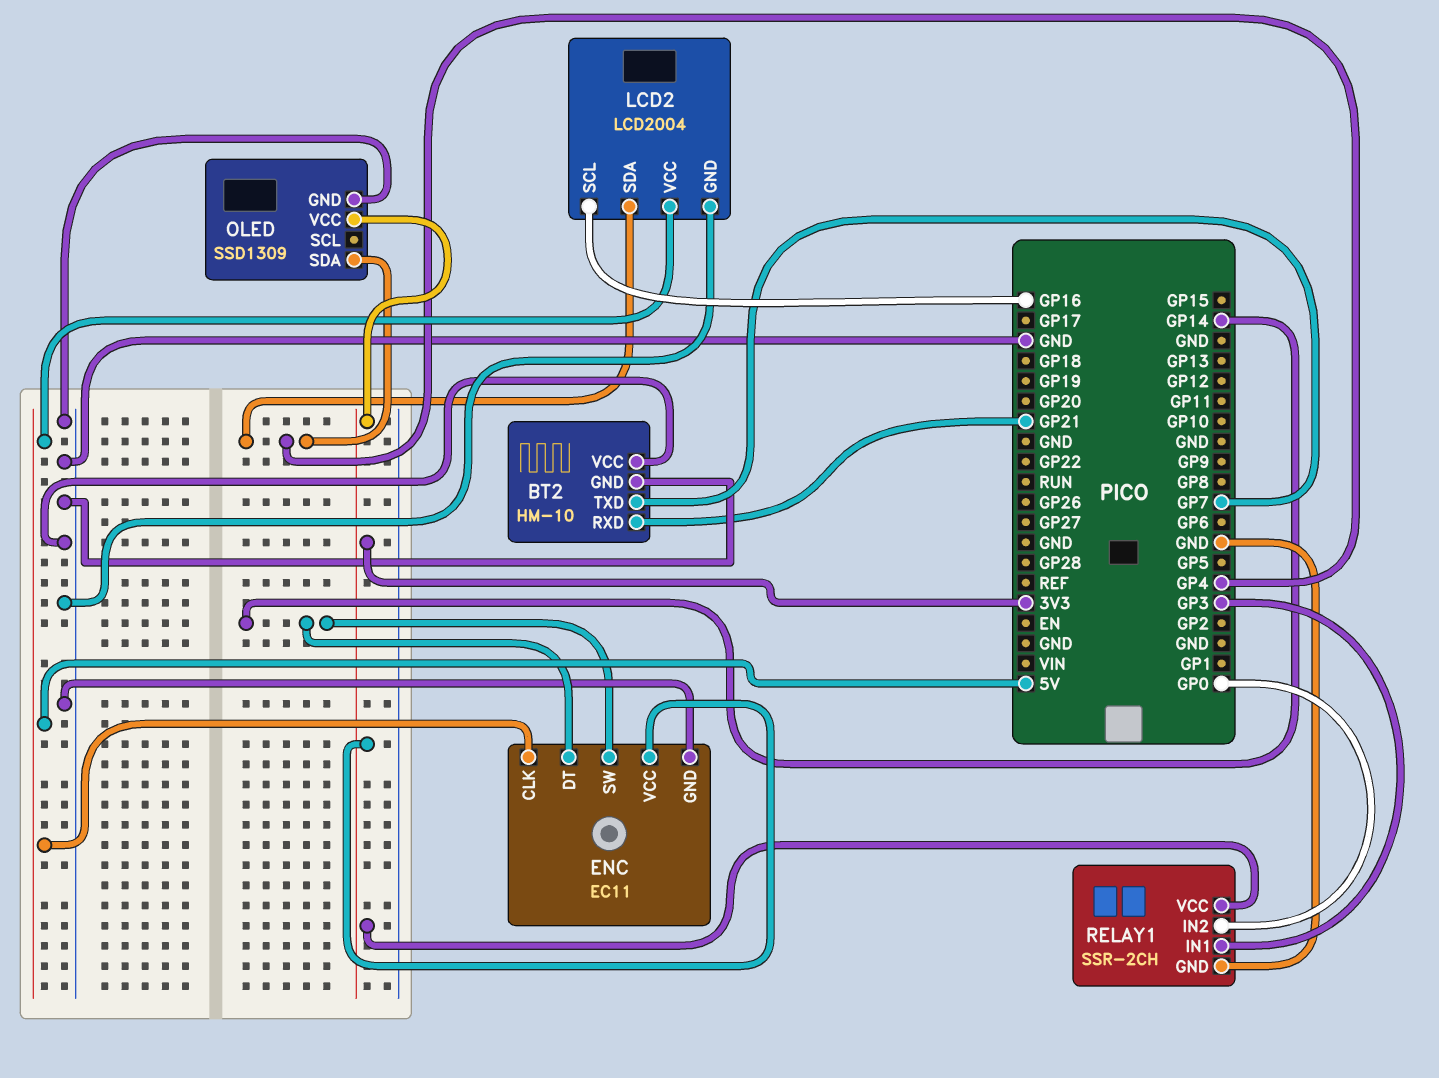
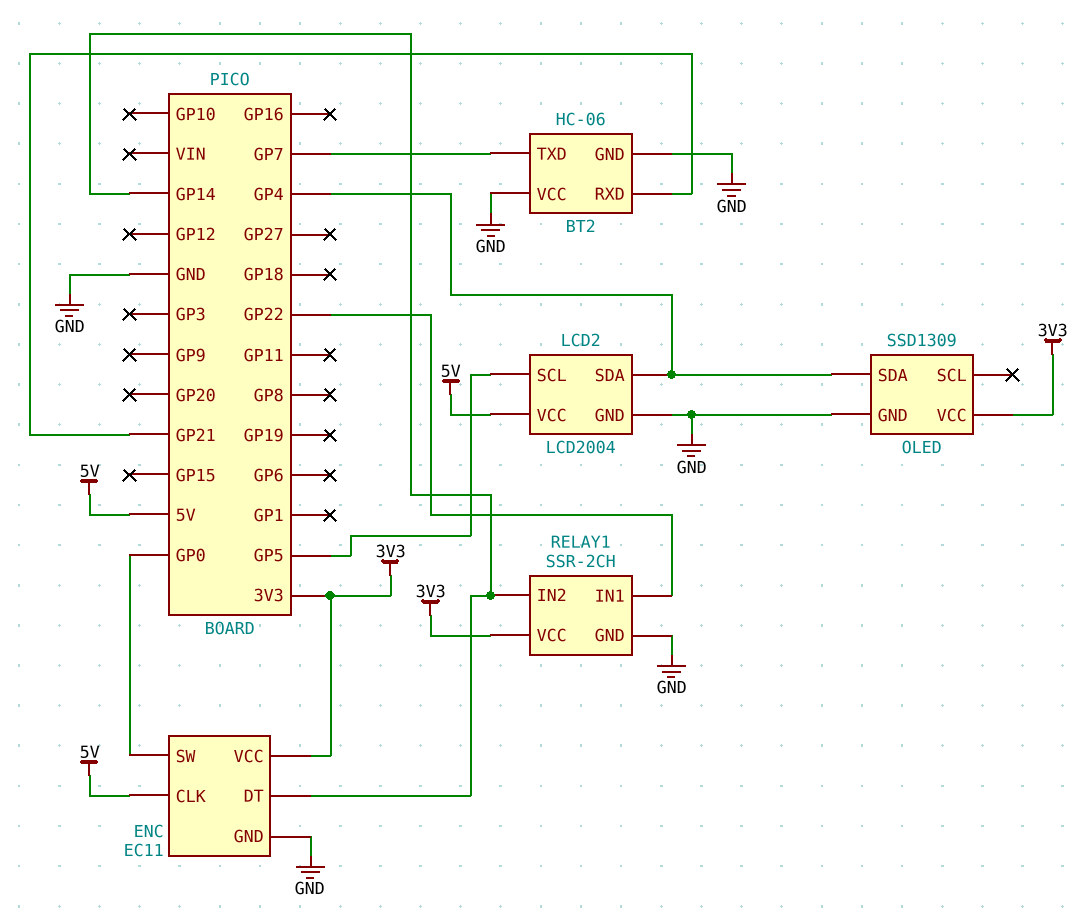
BT2: HM-10 -> HC-06
ENC pin SW: GP14 -> GP0
LCD2 pin SCL: GP16 -> GP5
RELAY1 pin IN1: GP3 -> GP22
RELAY1 pin IN2: GP0 -> GP14

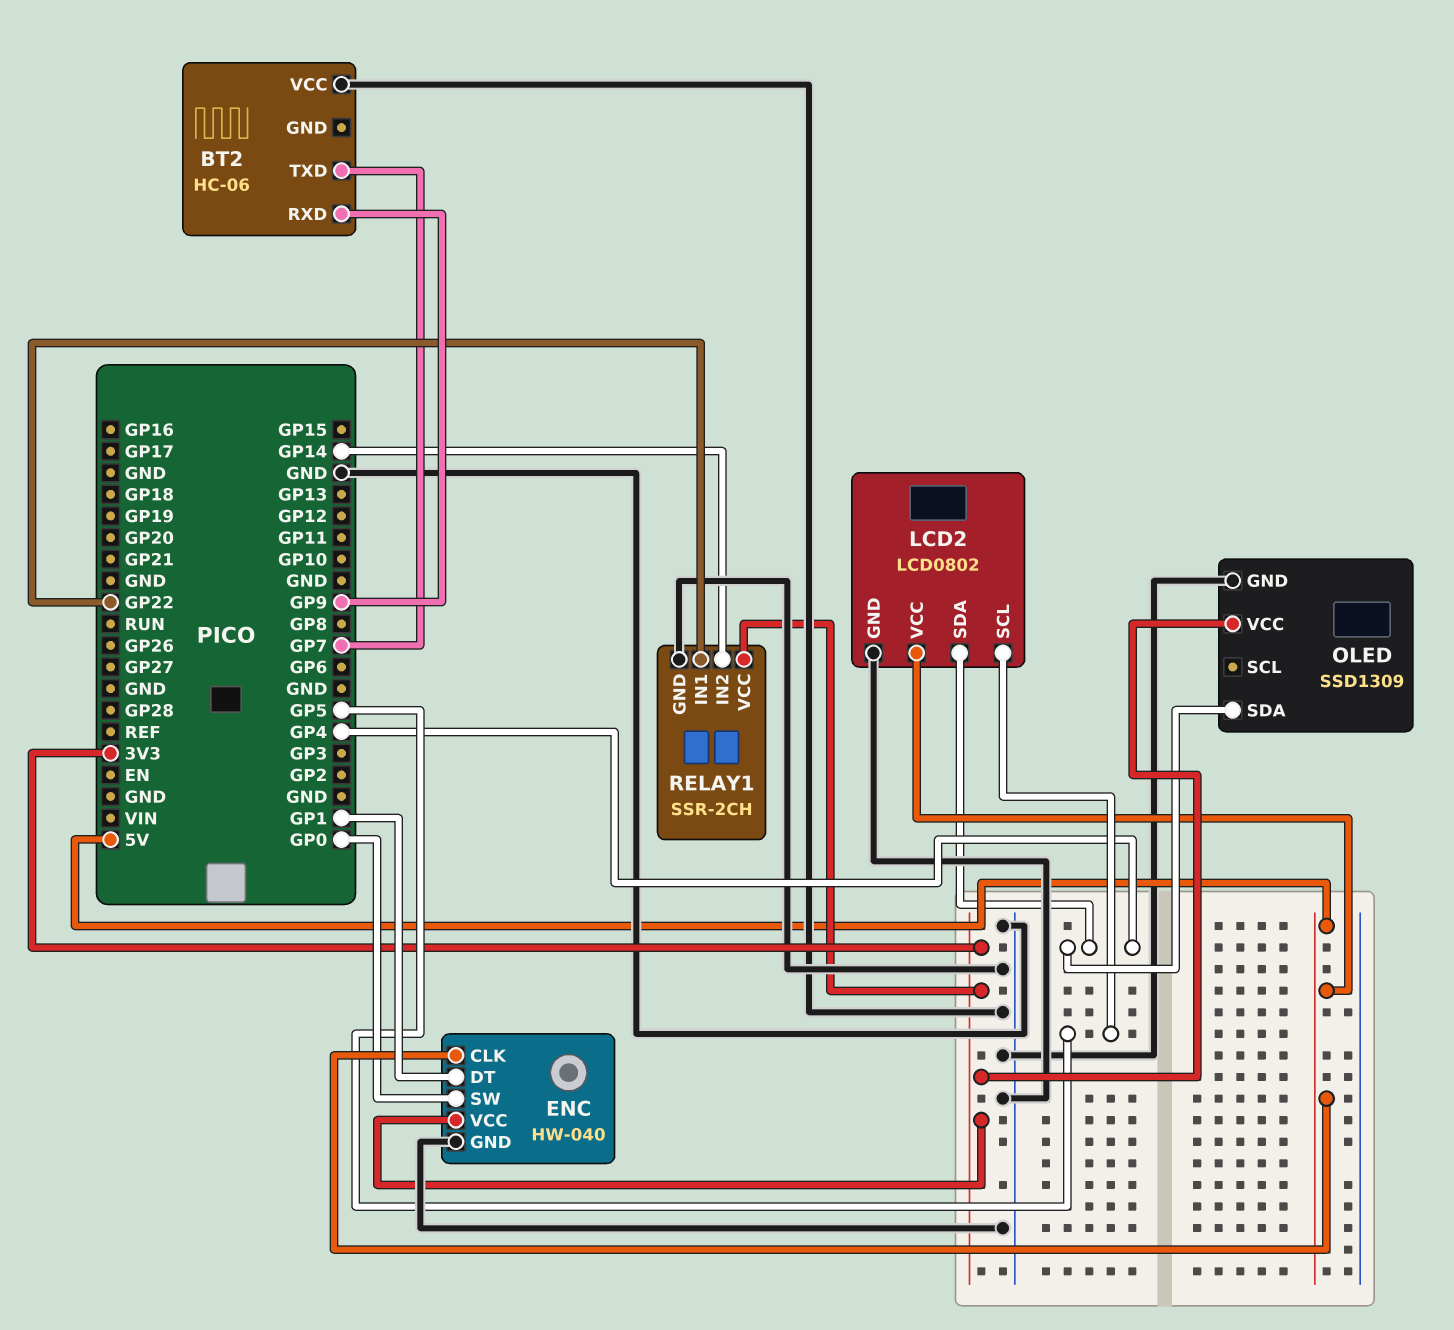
BT2 pin GND: GND -> none
BT2 pin RXD: GP21 -> GP9
ENC: EC11 -> HW-040
ENC pin DT: GP14 -> GP1
LCD2: LCD2004 -> LCD0802

